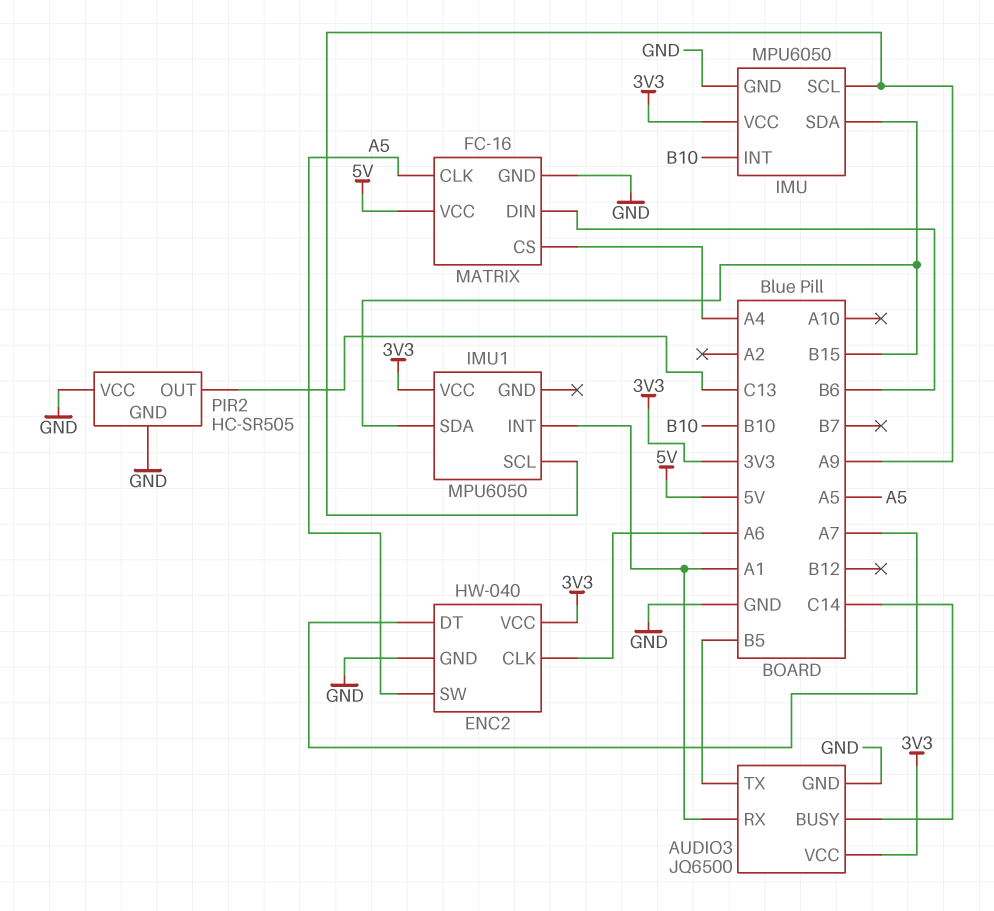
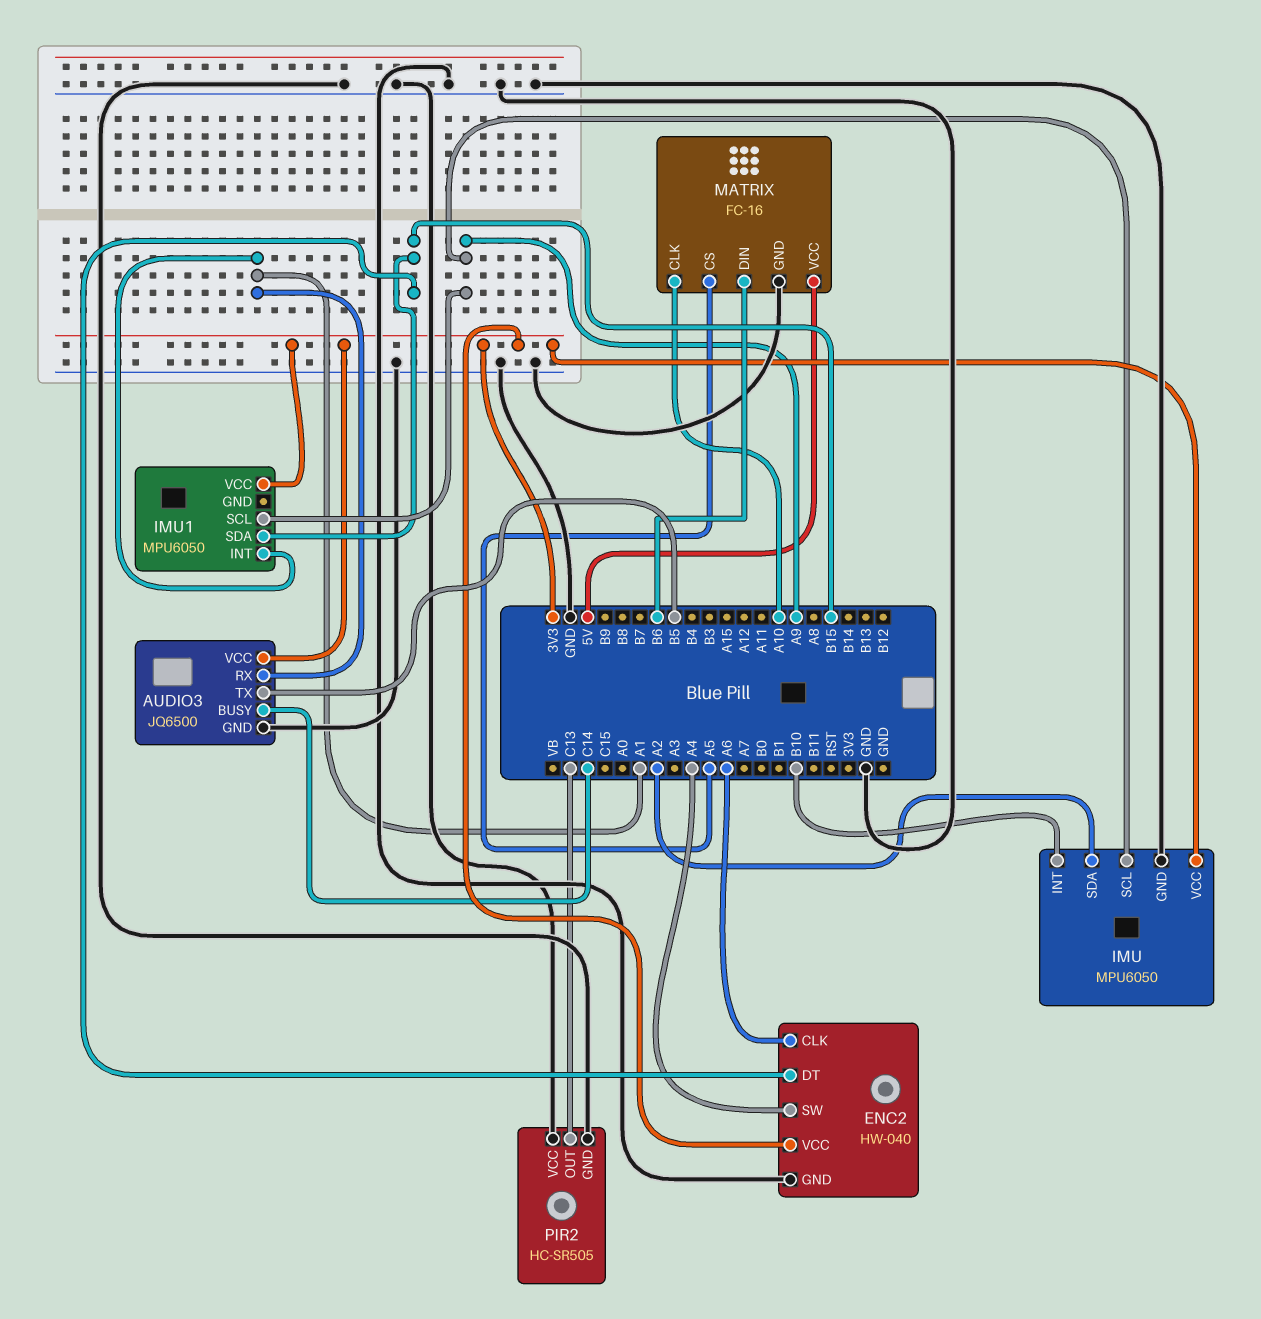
ENC2 pin DT: A7 -> B15
ENC2 pin SW: A5 -> A4
IMU pin SDA: B15 -> A2
MATRIX pin CLK: A5 -> A10
MATRIX pin CS: A4 -> A5

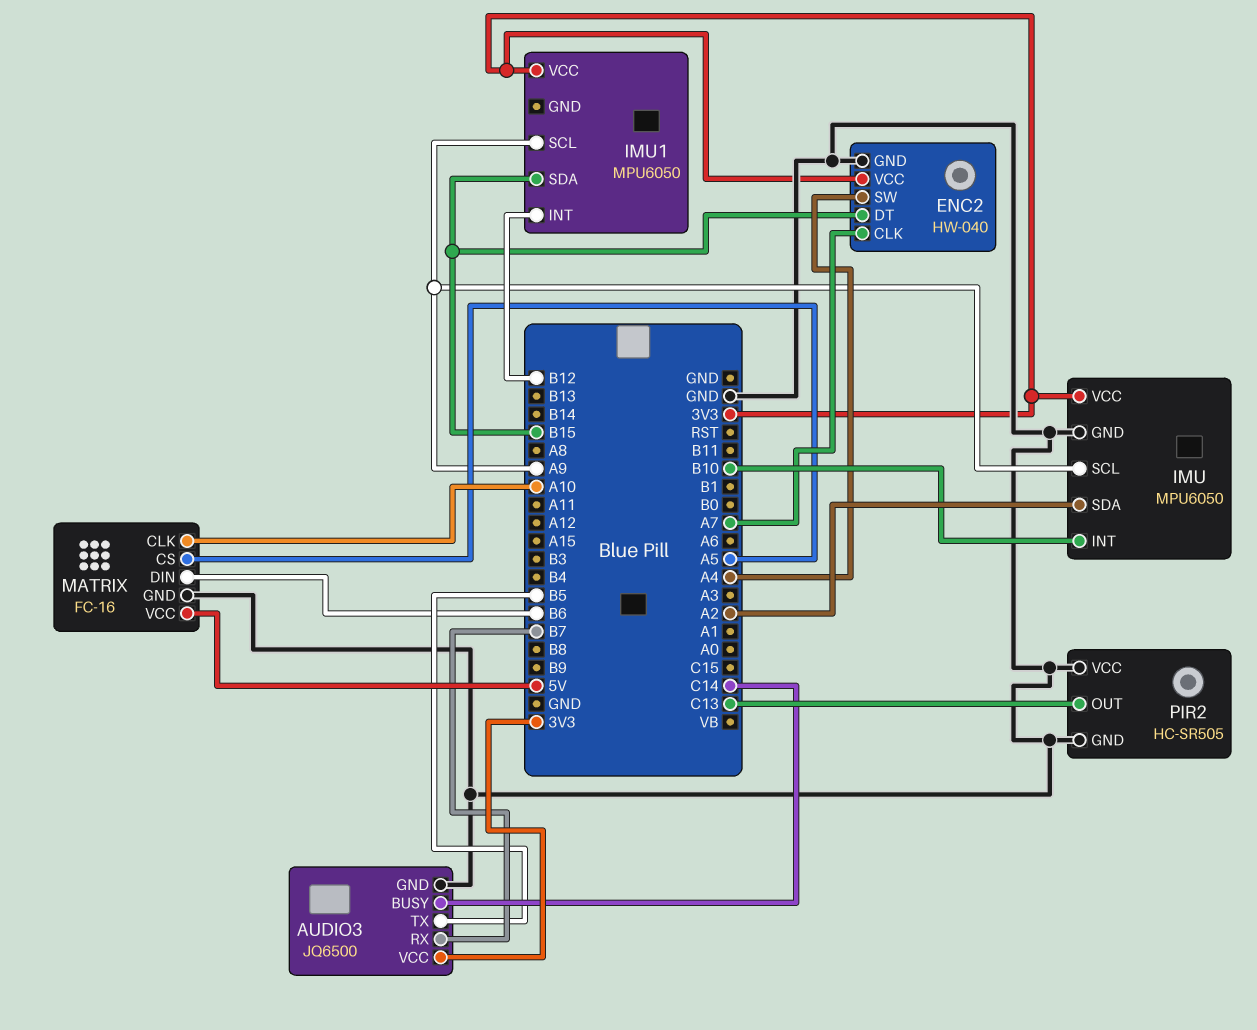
AUDIO3 pin RX: A1 -> B7
ENC2 pin CLK: A6 -> A7
IMU1 pin INT: A1 -> B12

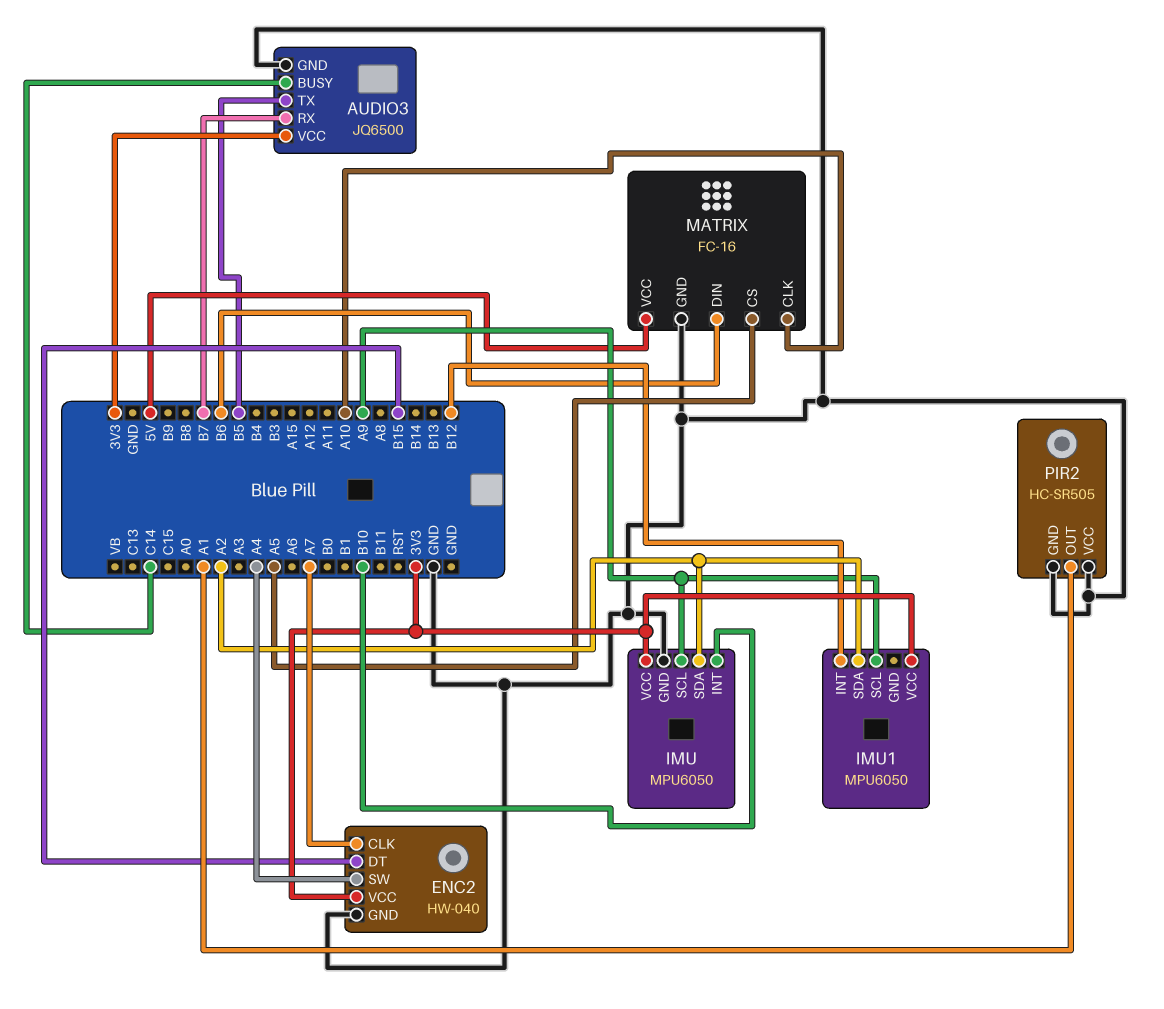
IMU1 pin SDA: B15 -> A2
PIR2 pin OUT: C13 -> A1

